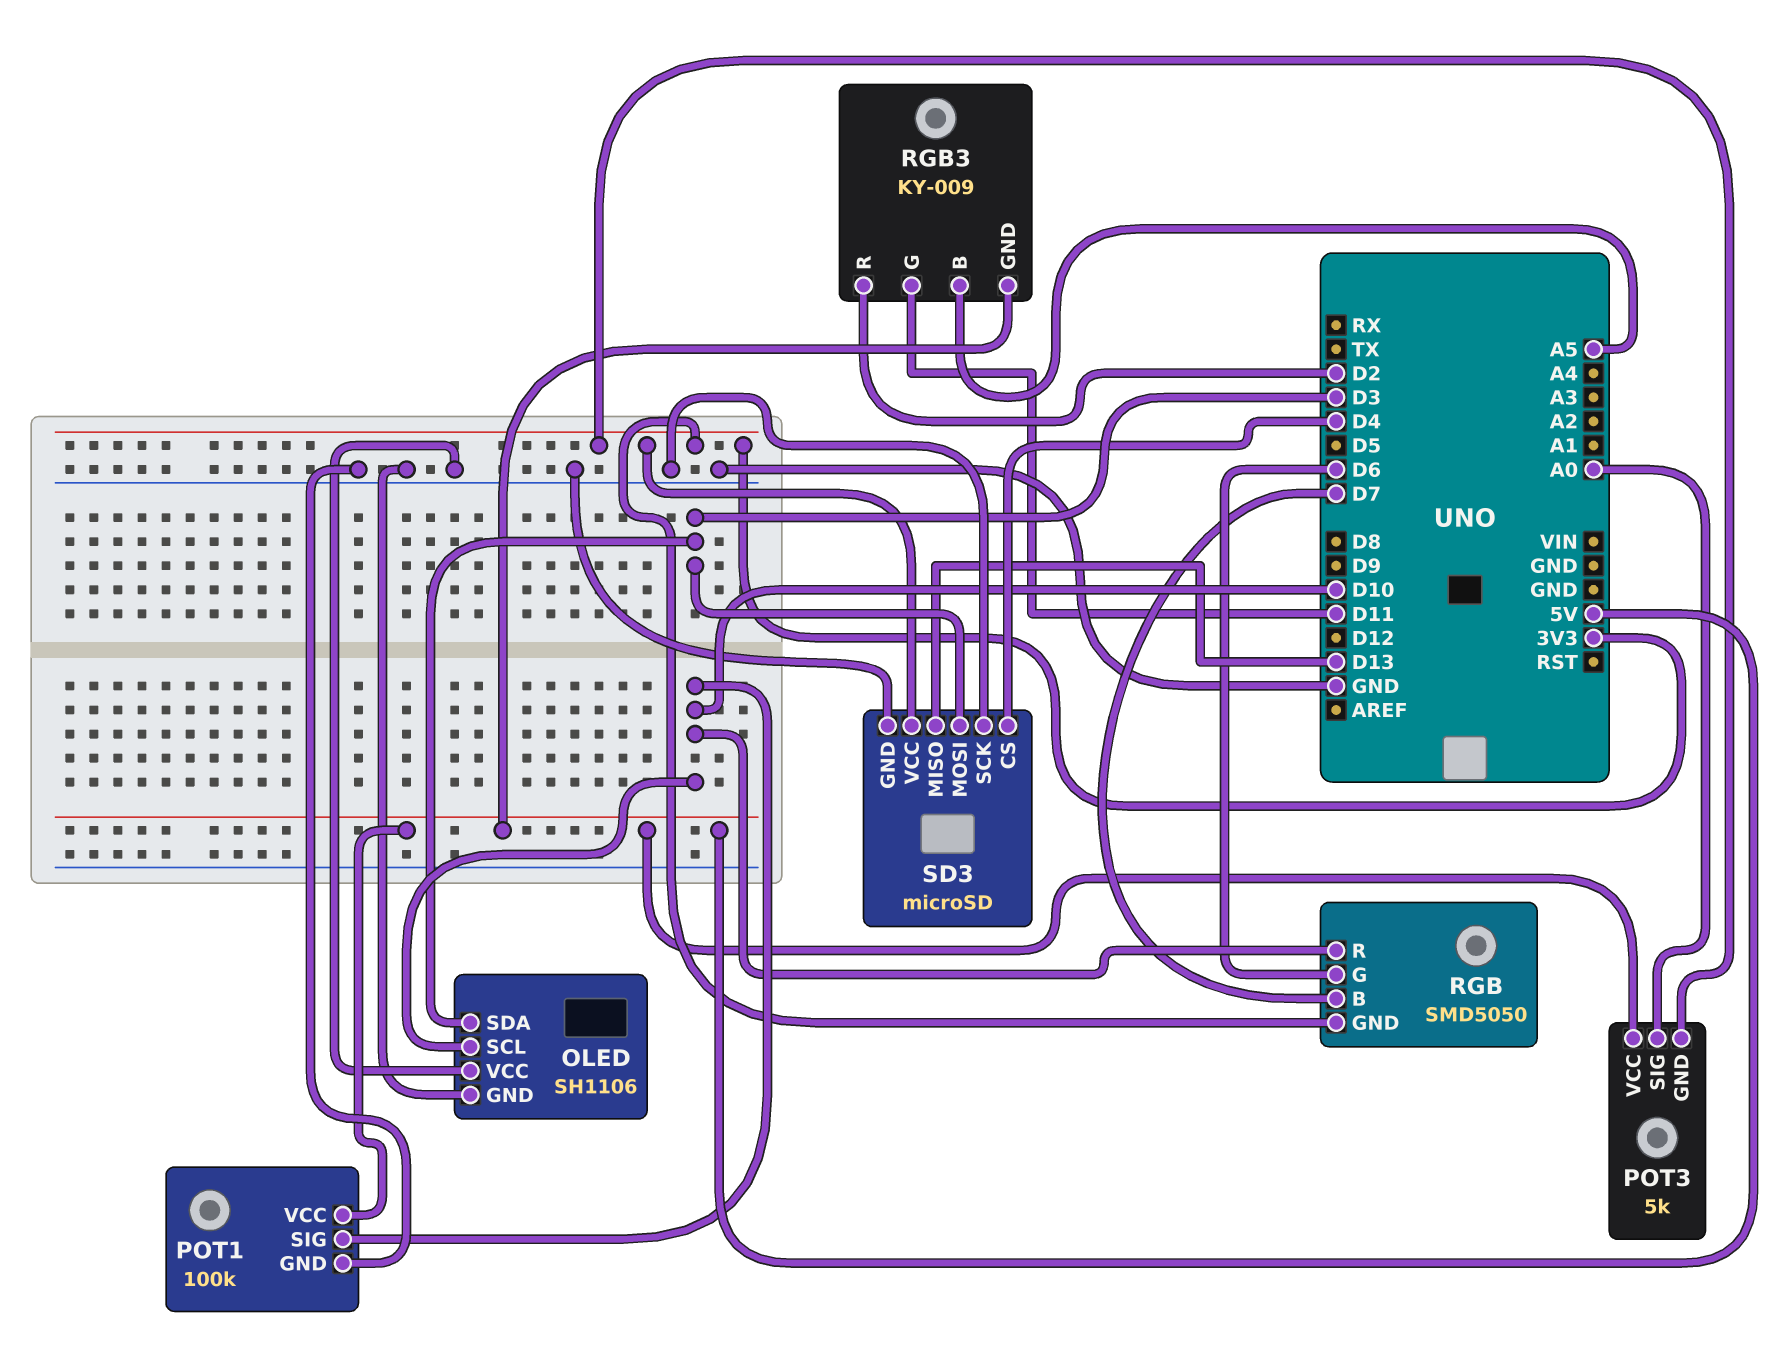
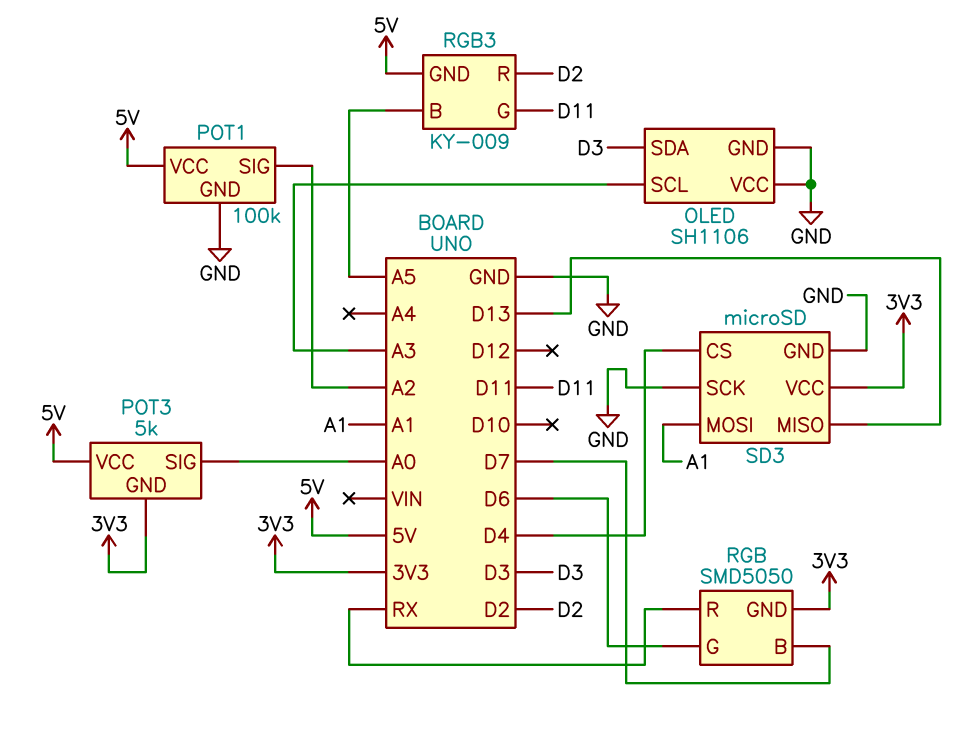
OLED pin SCL: D10 -> A3
POT1 pin SIG: D10 -> A2
RGB pin R: D10 -> RX
SD3 pin MOSI: D3 -> A1

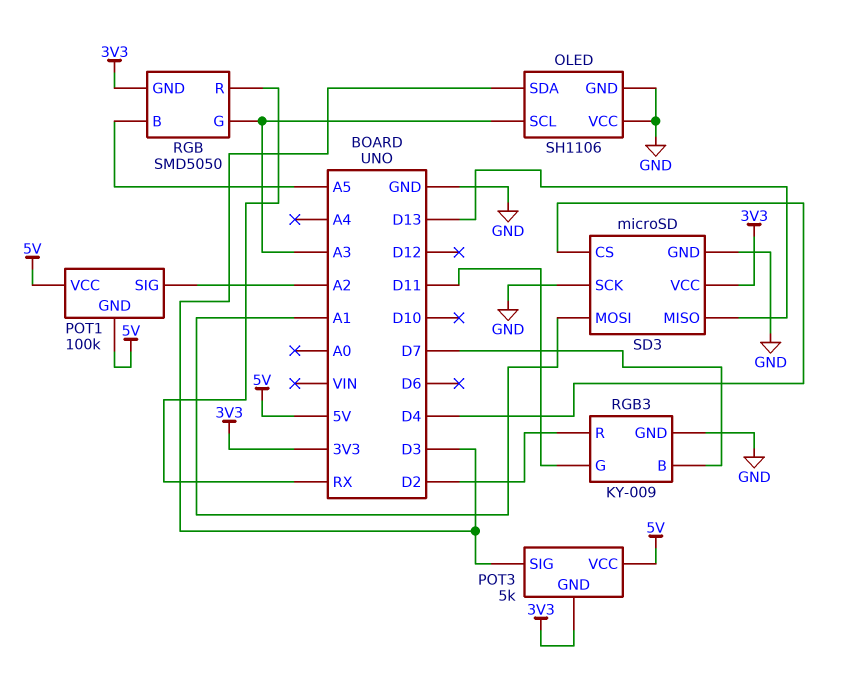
POT1 pin GND: GND -> 5V
POT3 pin SIG: A0 -> D3
RGB pin B: D7 -> A5
RGB pin G: D6 -> A3
RGB3 pin B: A5 -> D7
RGB3 pin GND: 5V -> GND

